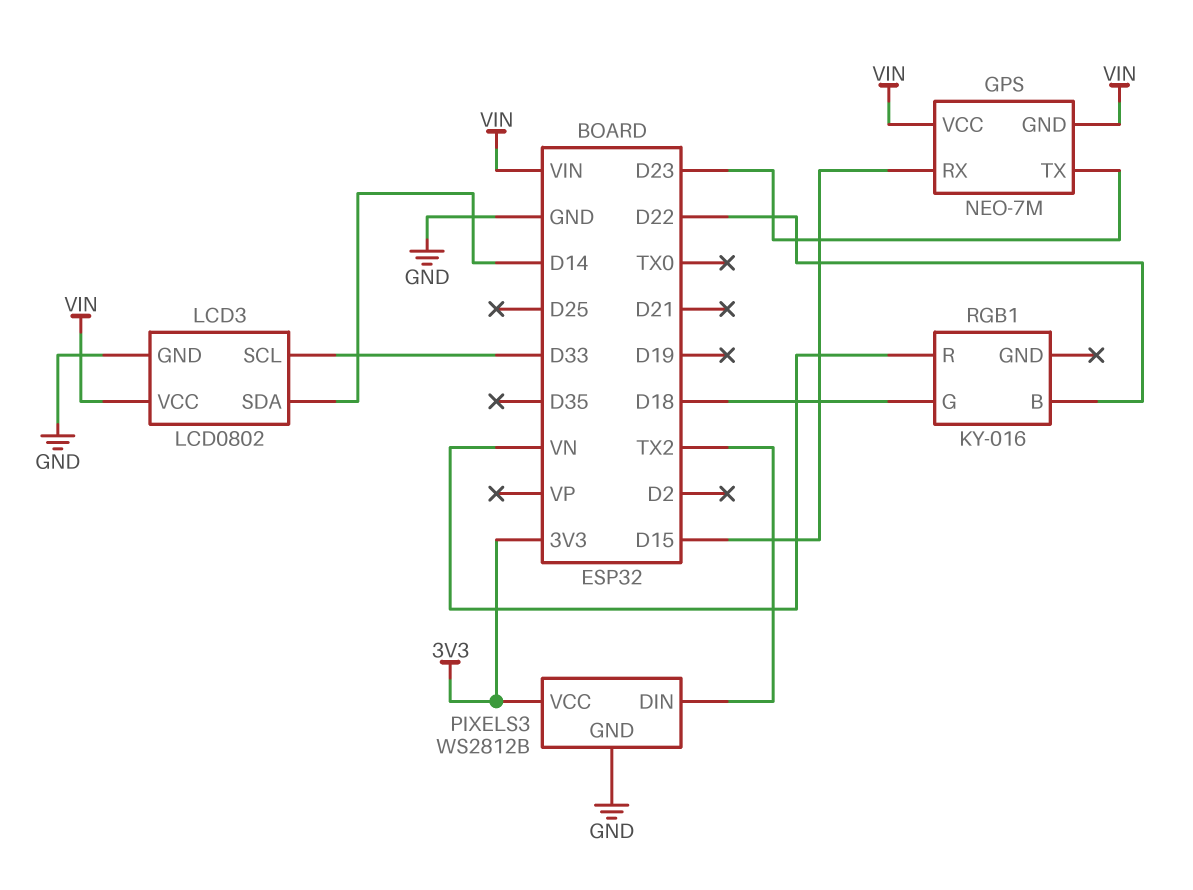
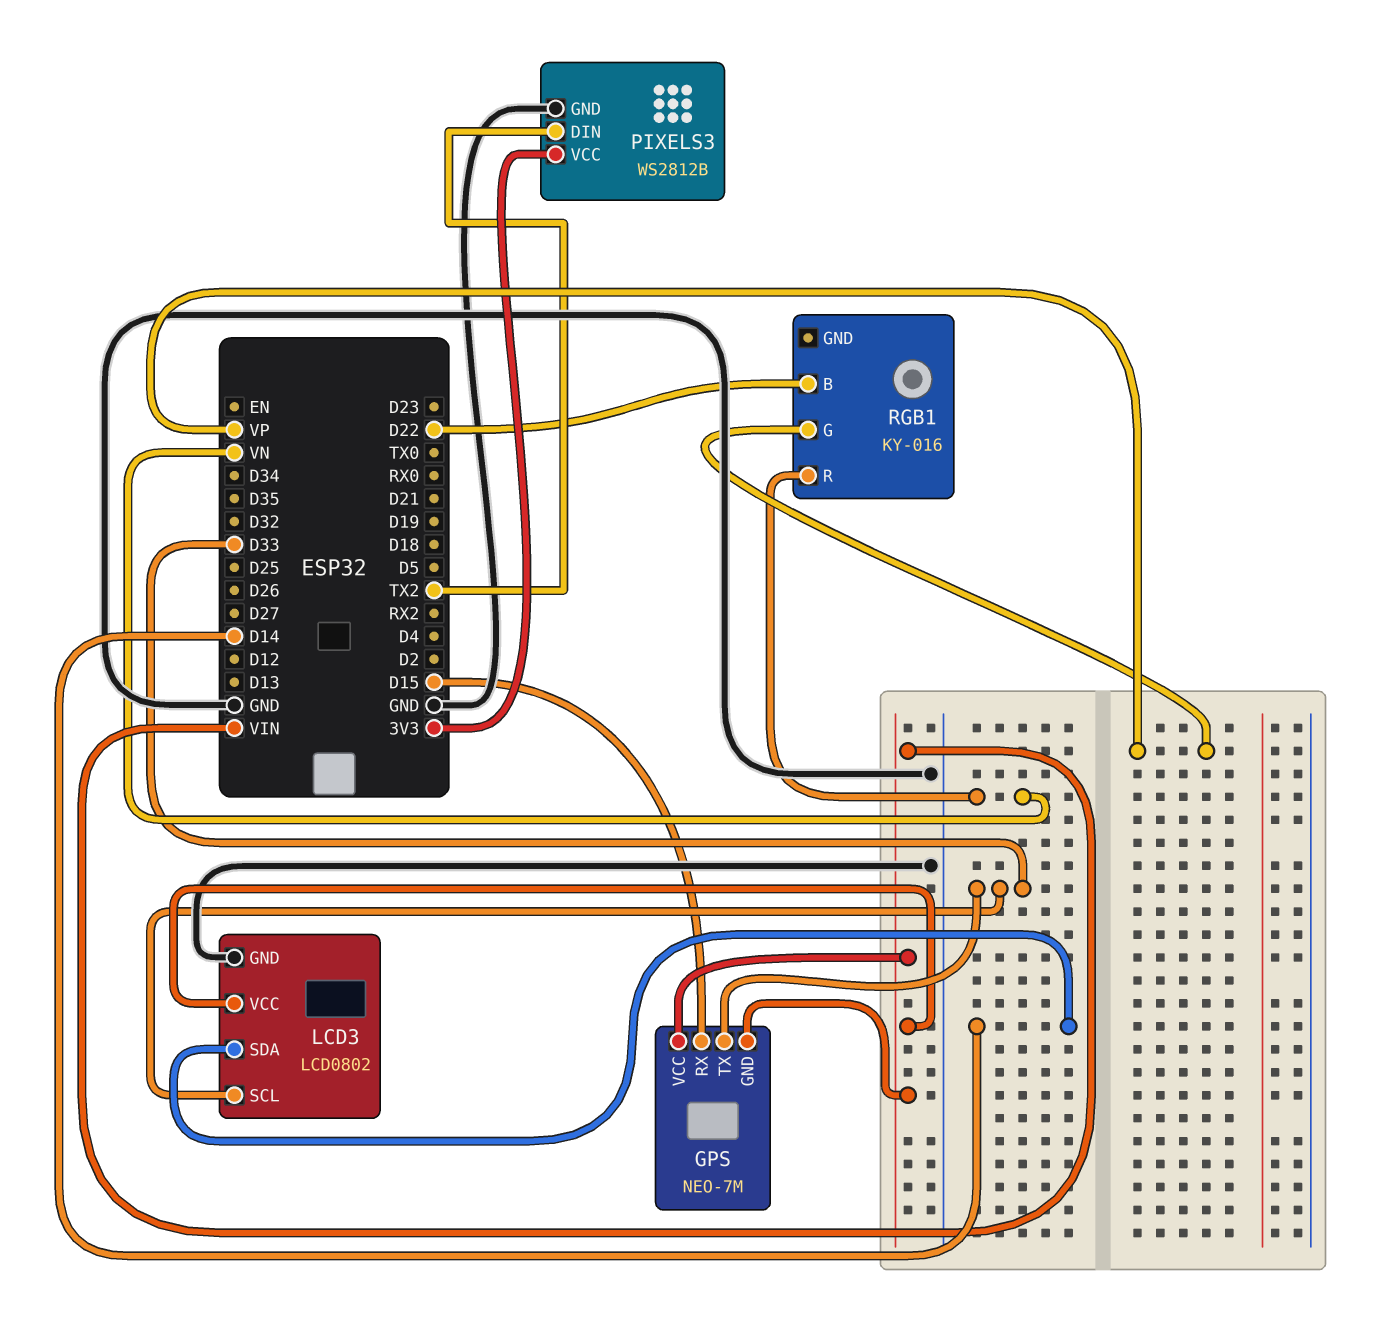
GPS pin TX: D23 -> D33
RGB1 pin G: D18 -> VP

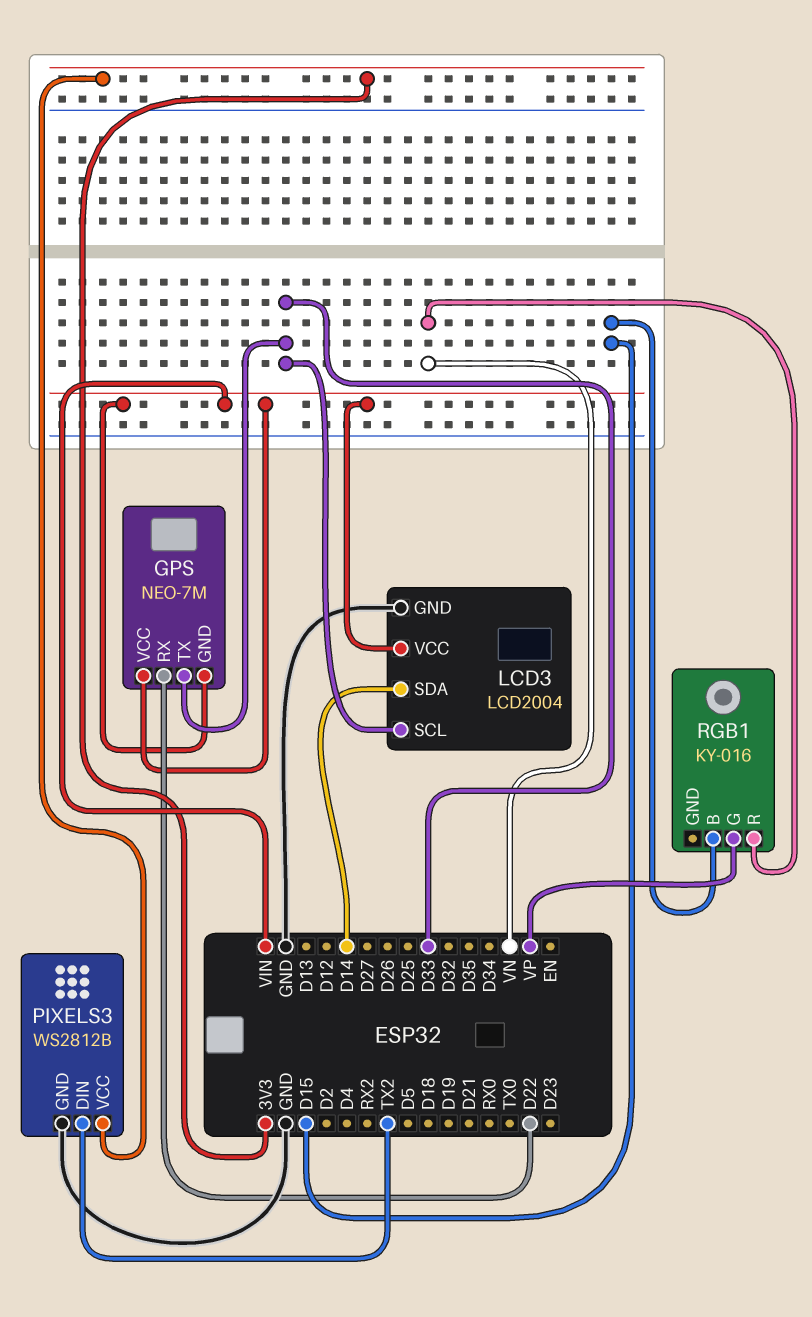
GPS pin RX: D15 -> D22
LCD3: LCD0802 -> LCD2004
RGB1 pin B: D22 -> D15

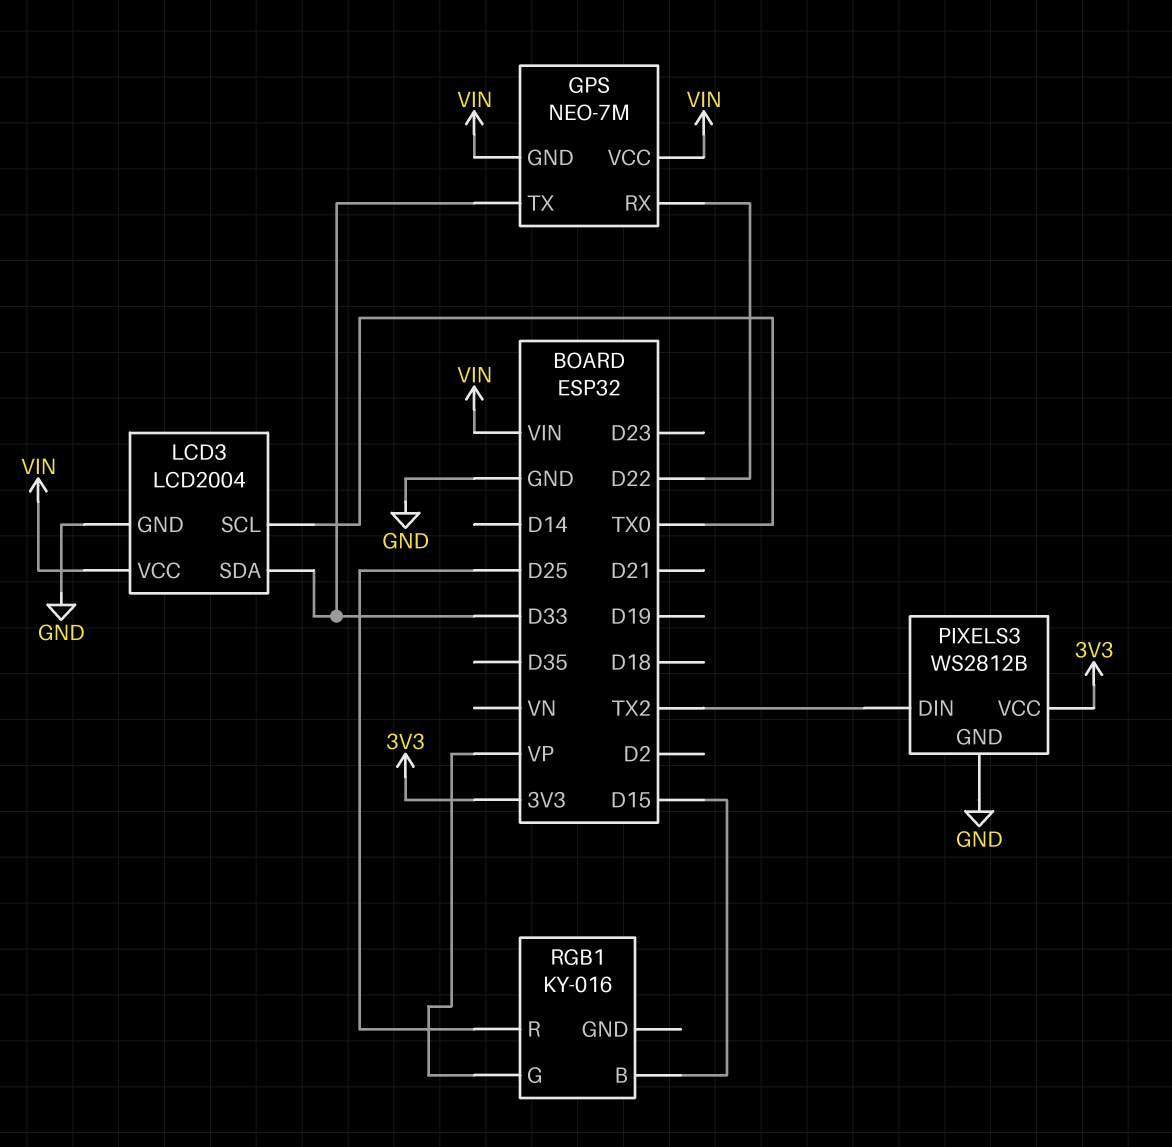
LCD3 pin SCL: D33 -> TX0
LCD3 pin SDA: D14 -> D33
RGB1 pin R: VN -> D25

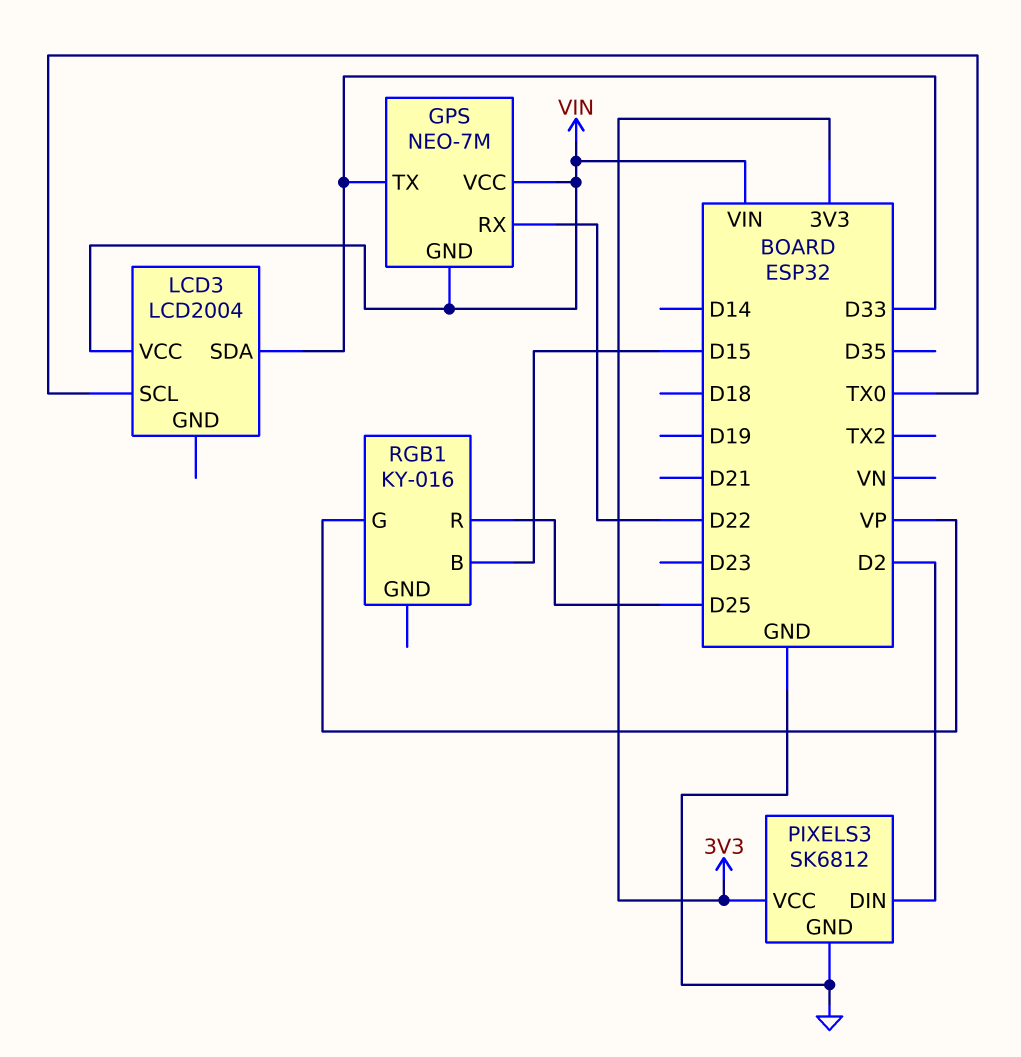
LCD3 pin GND: GND -> none
PIXELS3: WS2812B -> SK6812
PIXELS3 pin DIN: TX2 -> D2

